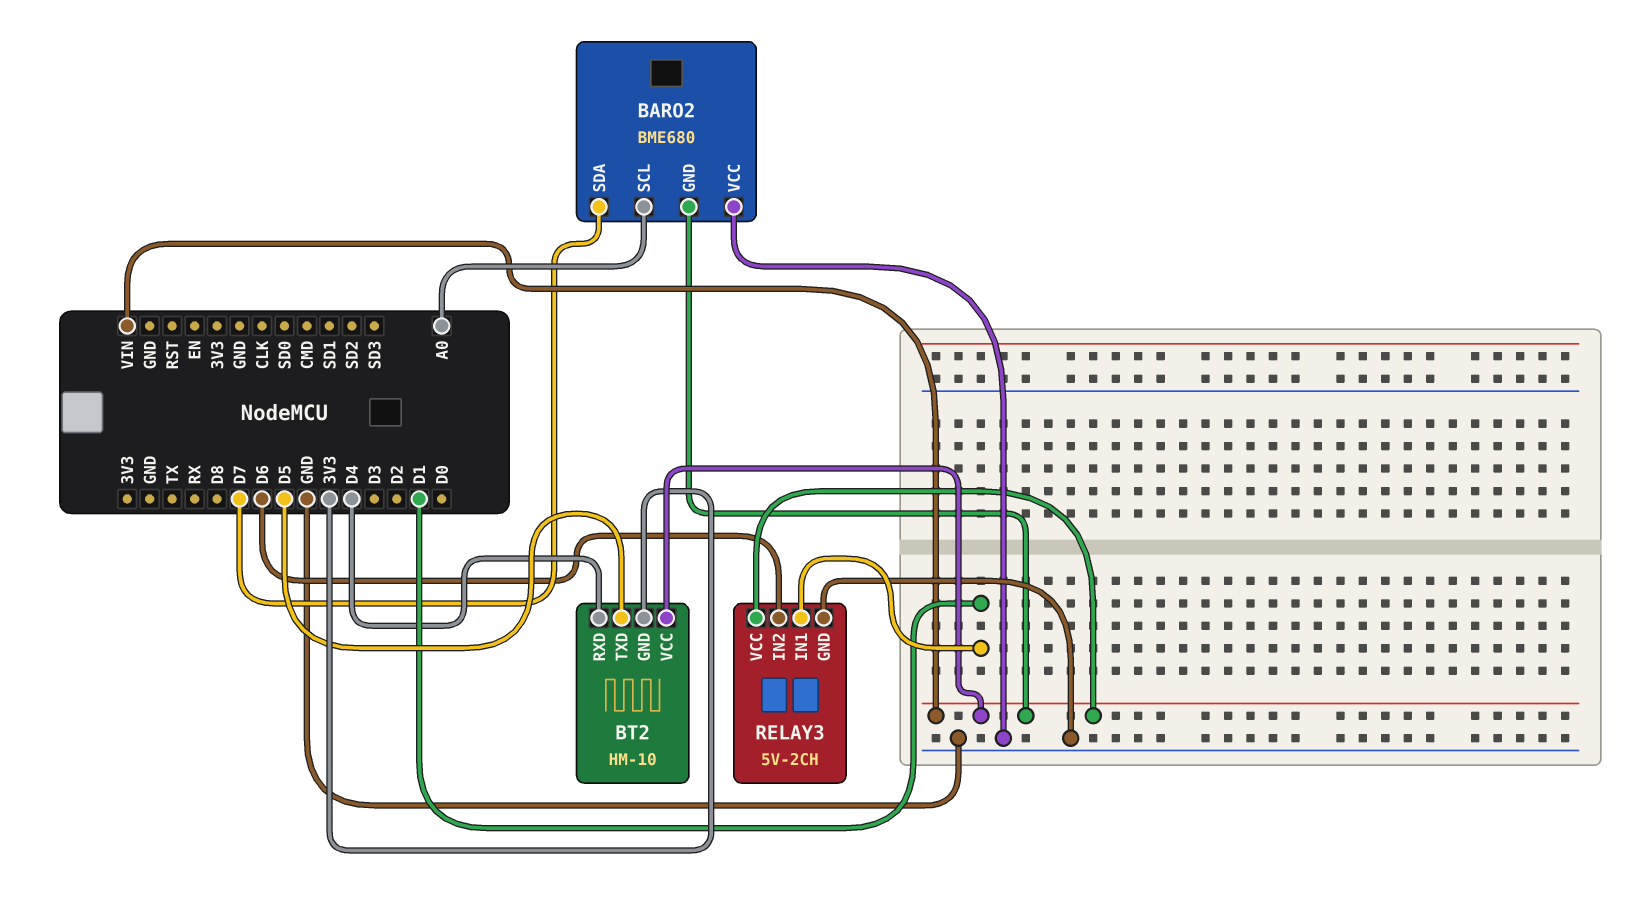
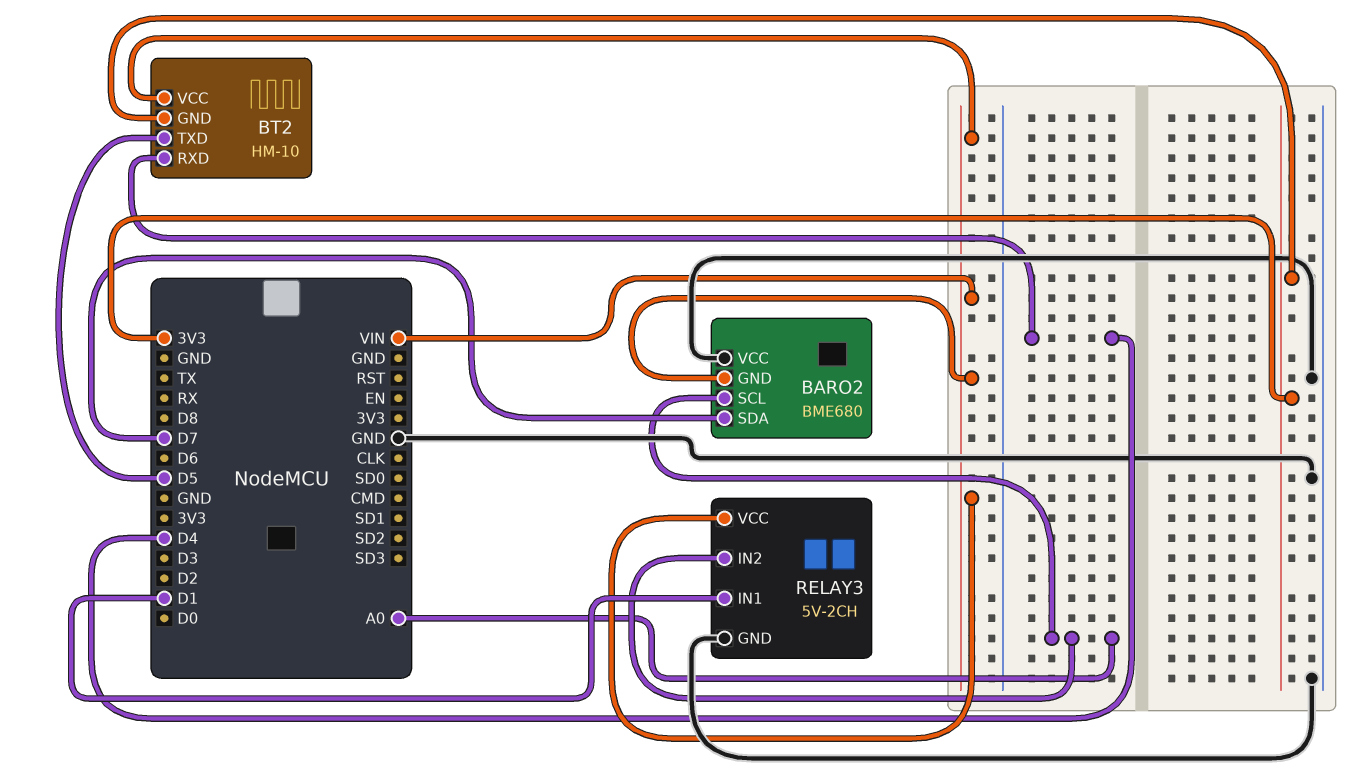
RELAY3 pin IN2: D6 -> A0

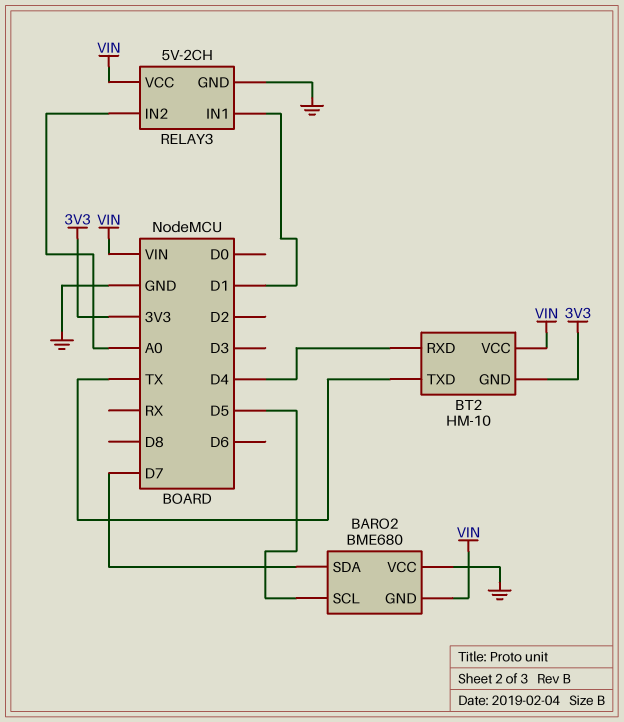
BARO2 pin SCL: A0 -> D5
BT2 pin TXD: D5 -> TX

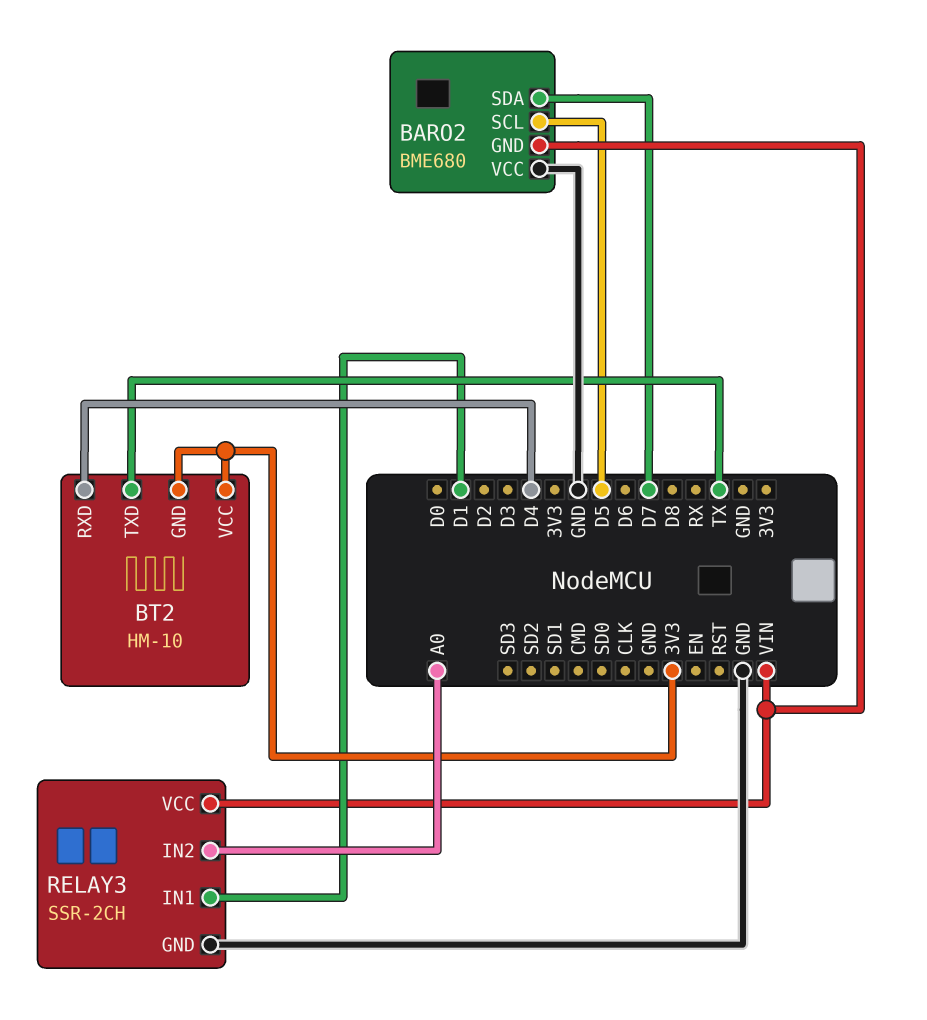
BT2 pin VCC: VIN -> 3V3
RELAY3: 5V-2CH -> SSR-2CH

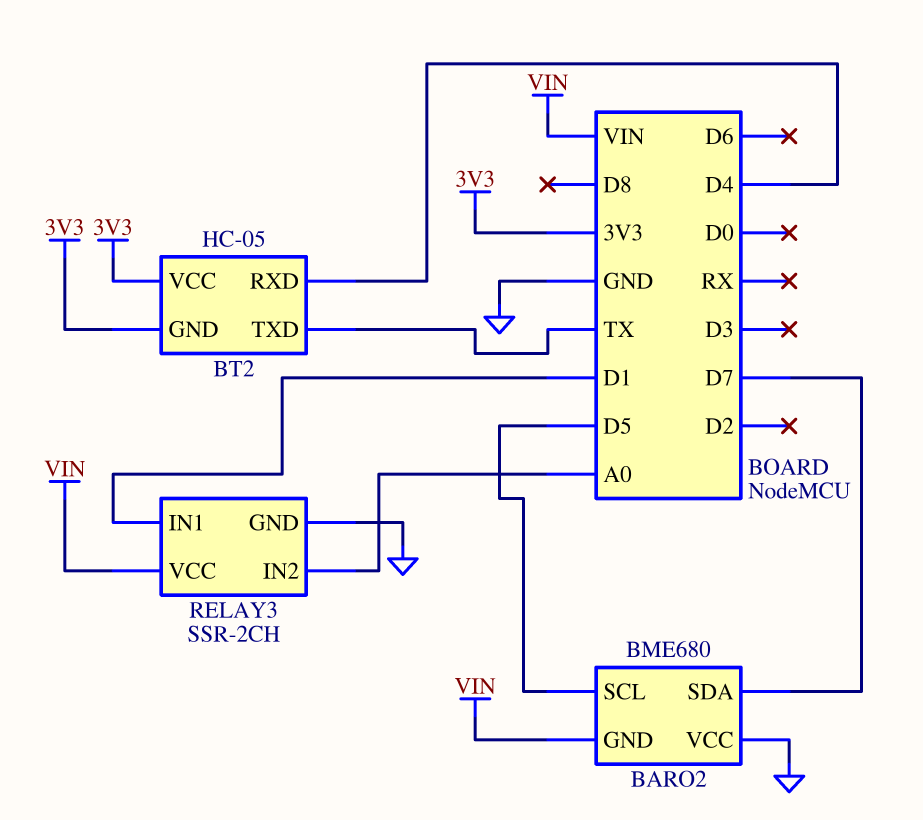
BT2: HM-10 -> HC-05

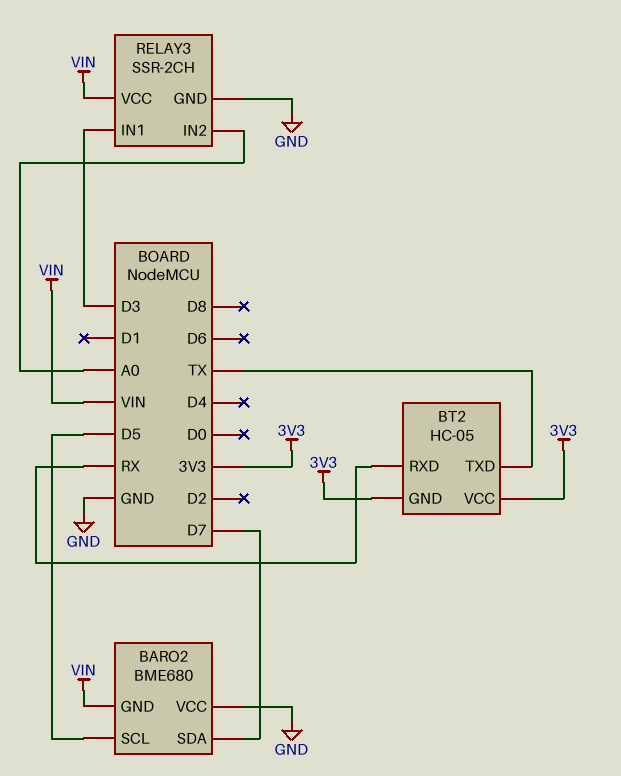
BT2 pin RXD: D4 -> RX
RELAY3 pin IN1: D1 -> D3

